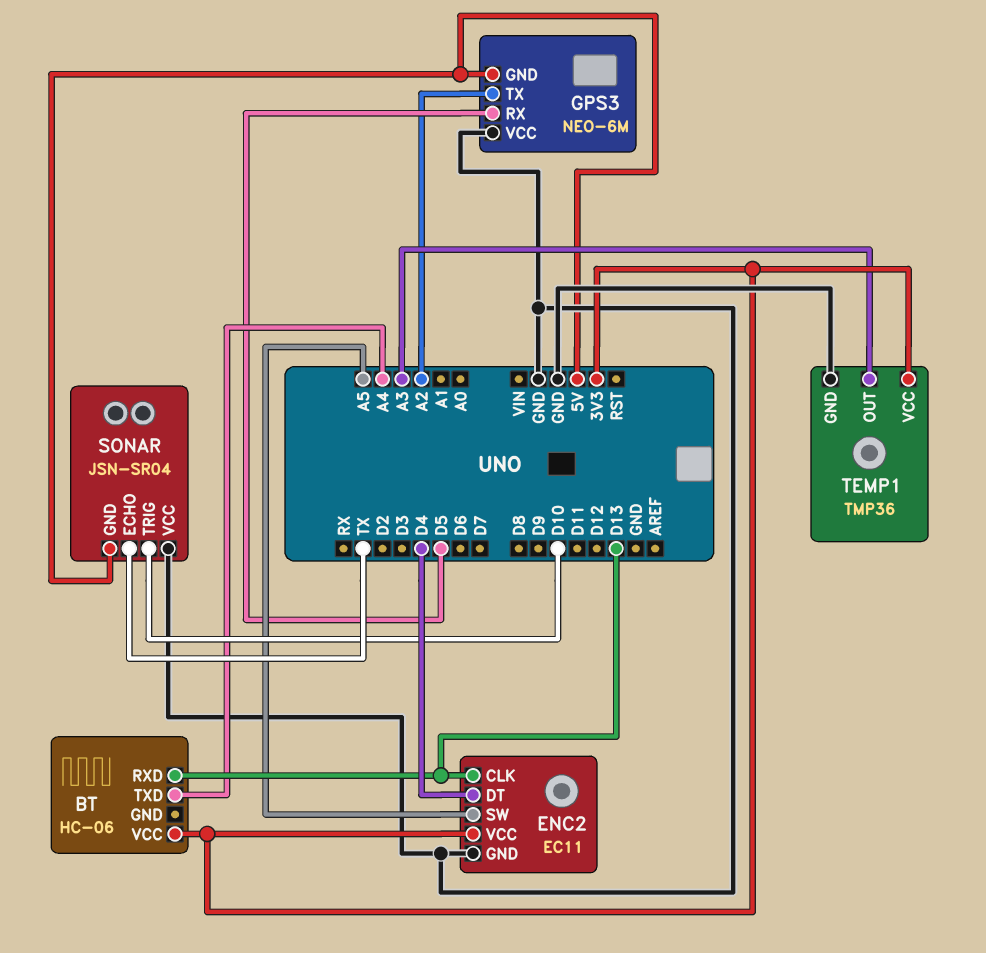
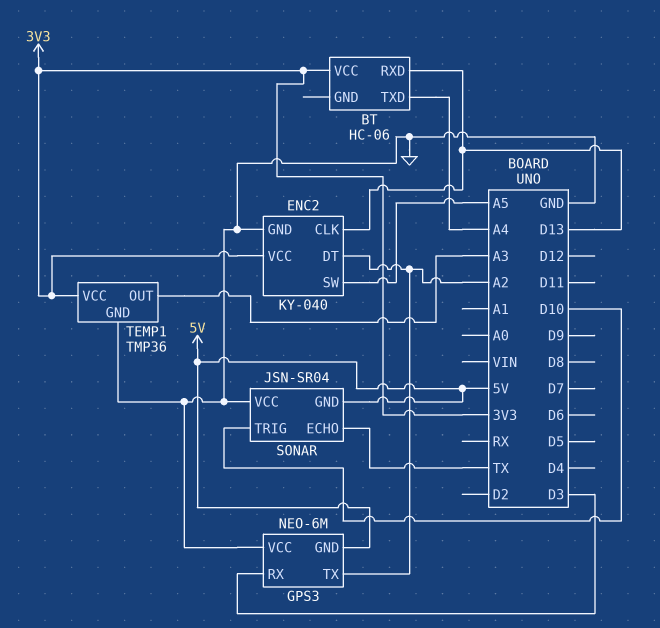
ENC2: EC11 -> KY-040
ENC2 pin DT: D4 -> A2
GPS3 pin RX: D5 -> D3

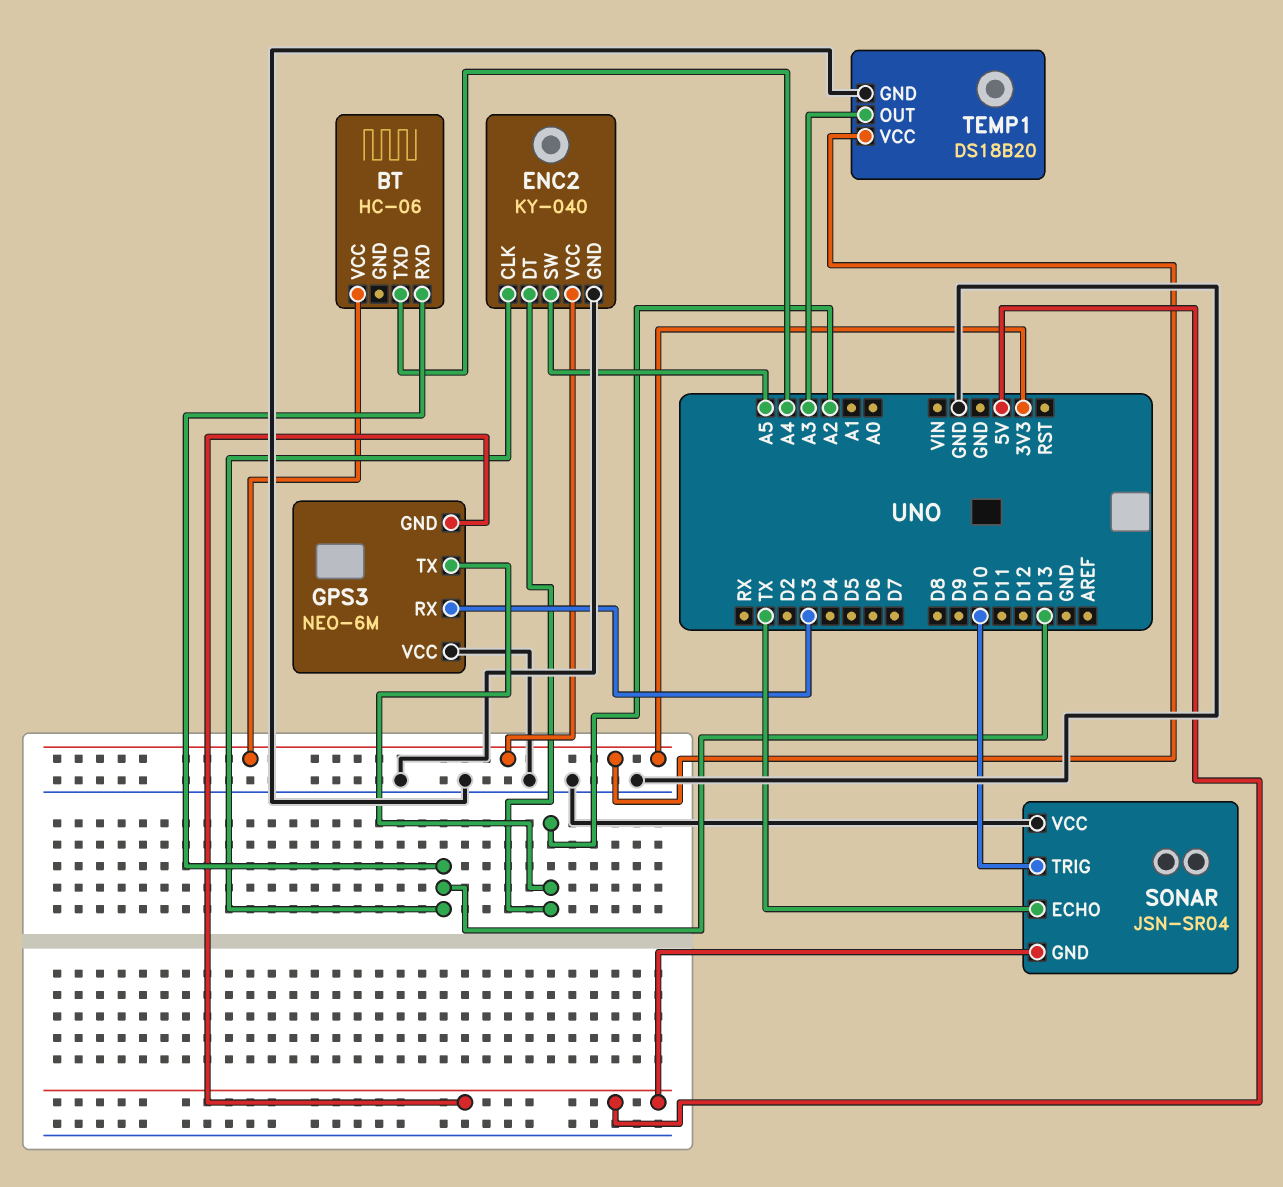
TEMP1: TMP36 -> DS18B20

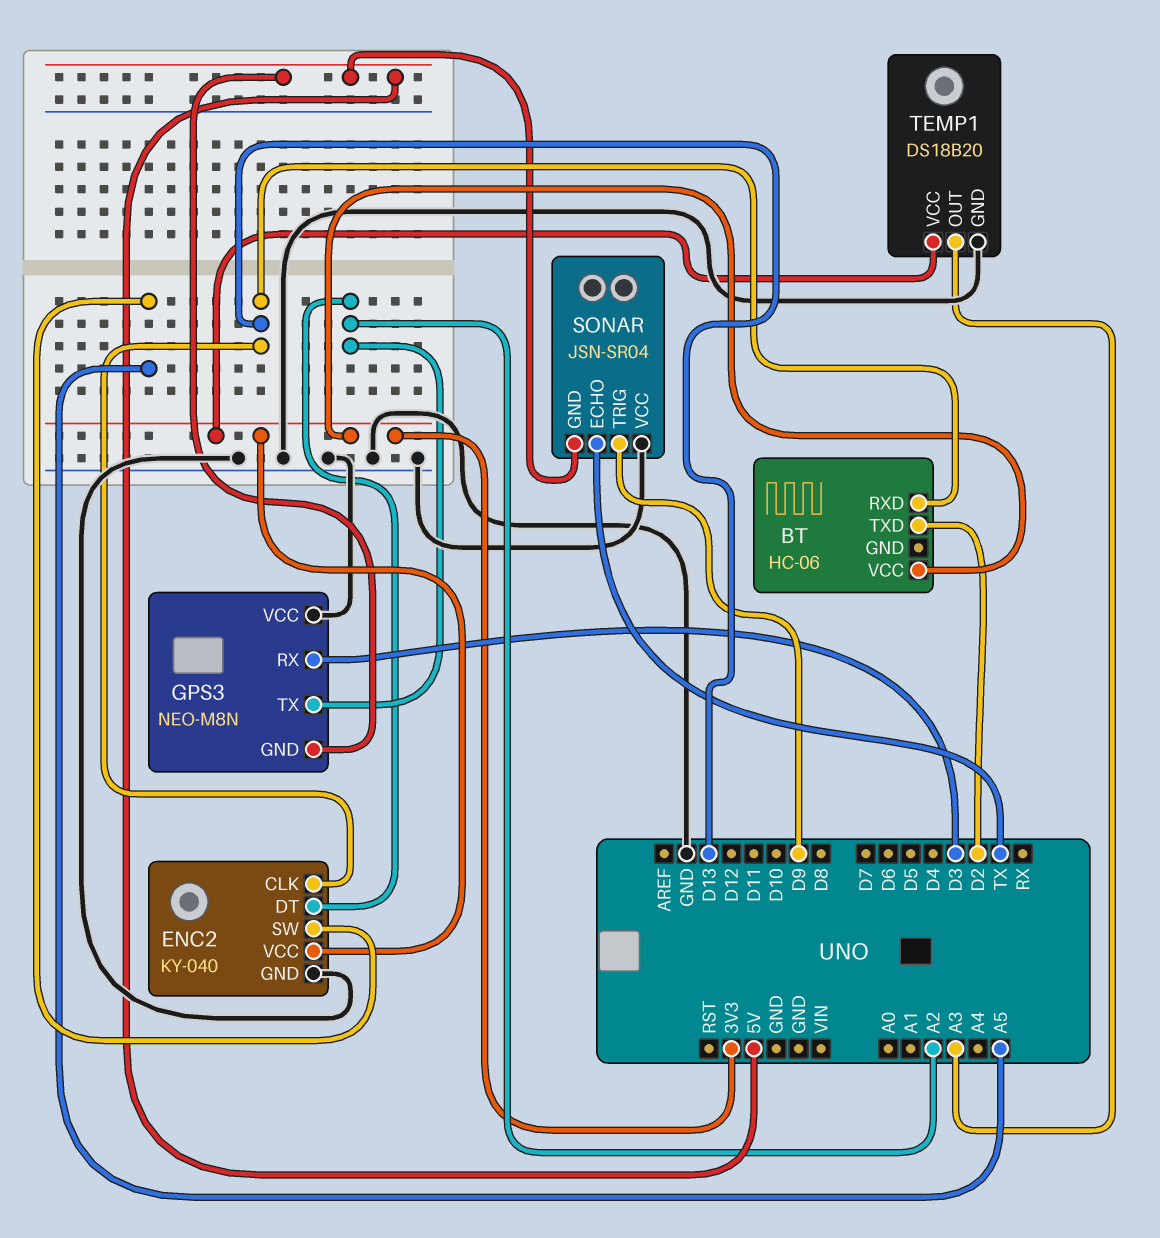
BT pin TXD: A4 -> D2
GPS3: NEO-6M -> NEO-M8N
SONAR pin TRIG: D10 -> D9

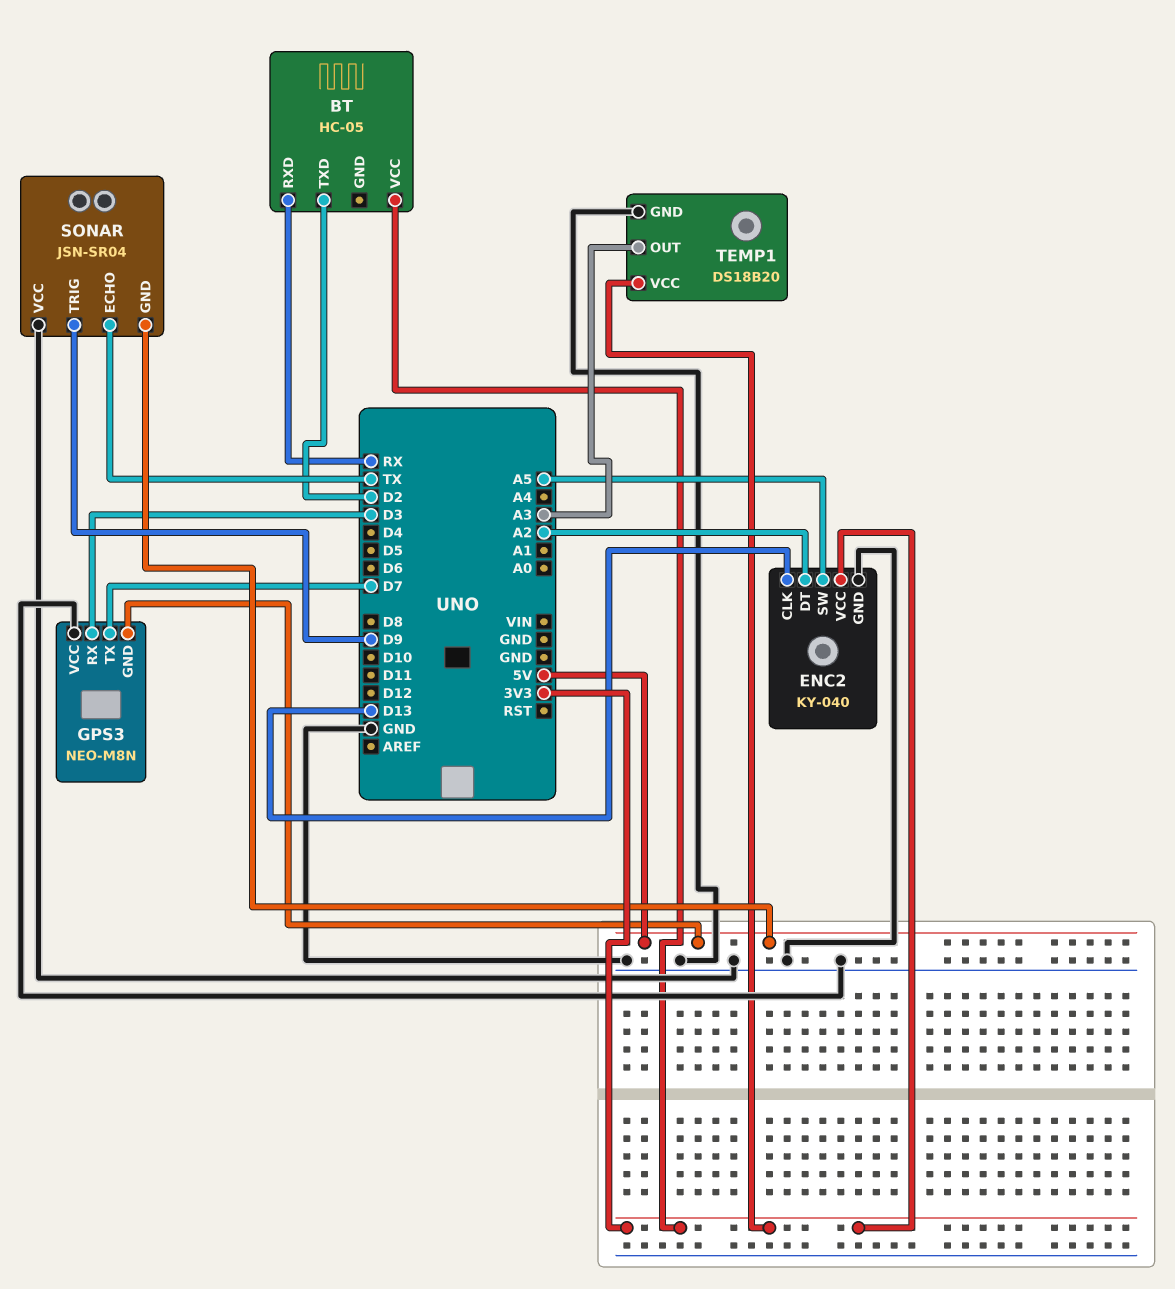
BT: HC-06 -> HC-05
BT pin RXD: D13 -> RX
GPS3 pin TX: A2 -> D7

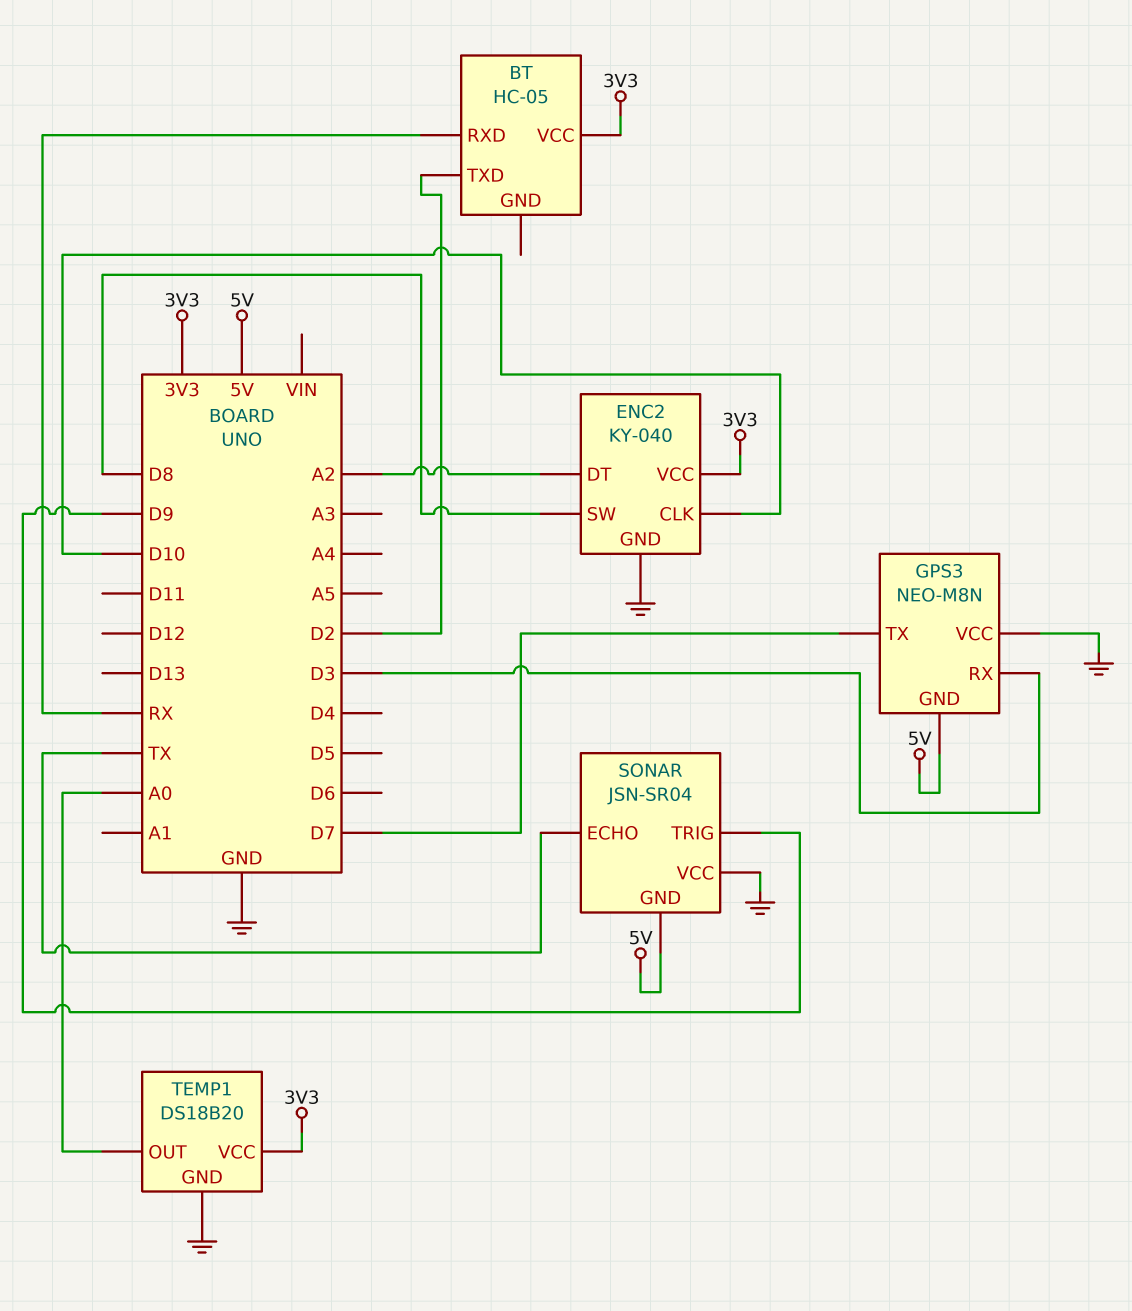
ENC2 pin CLK: D13 -> D10
ENC2 pin SW: A5 -> D8
TEMP1 pin OUT: A3 -> A0

